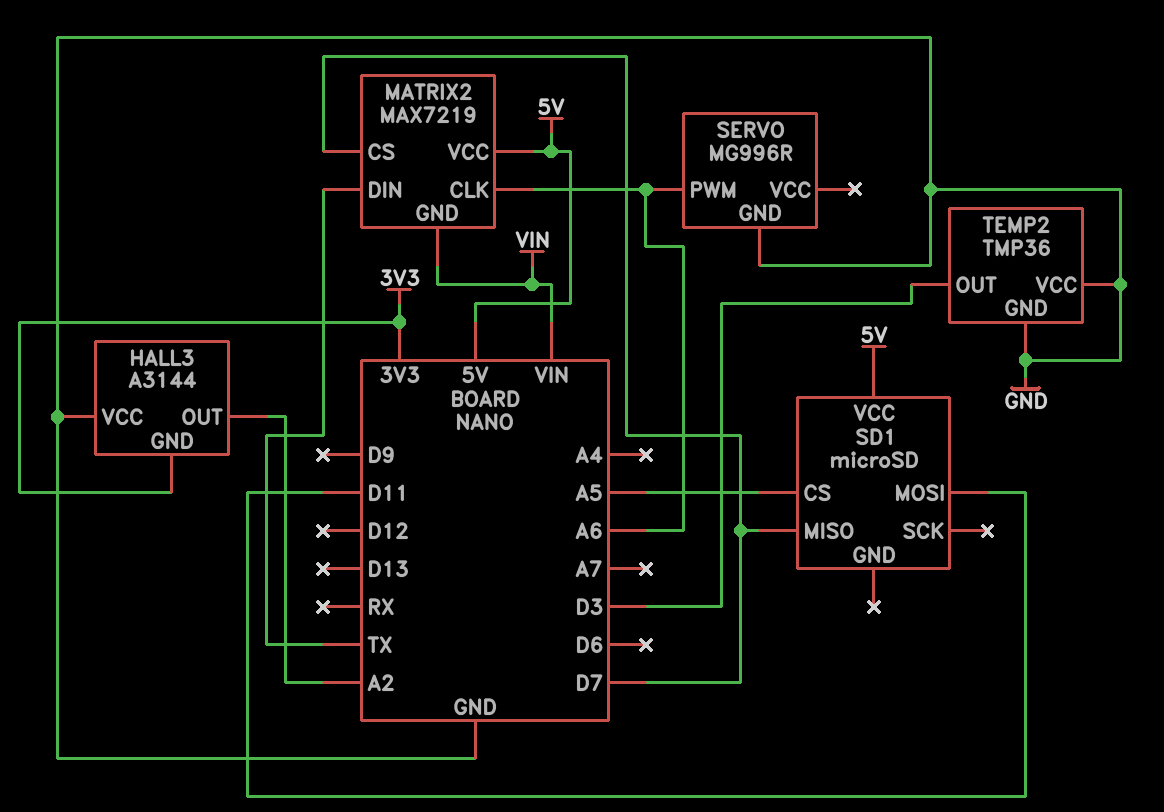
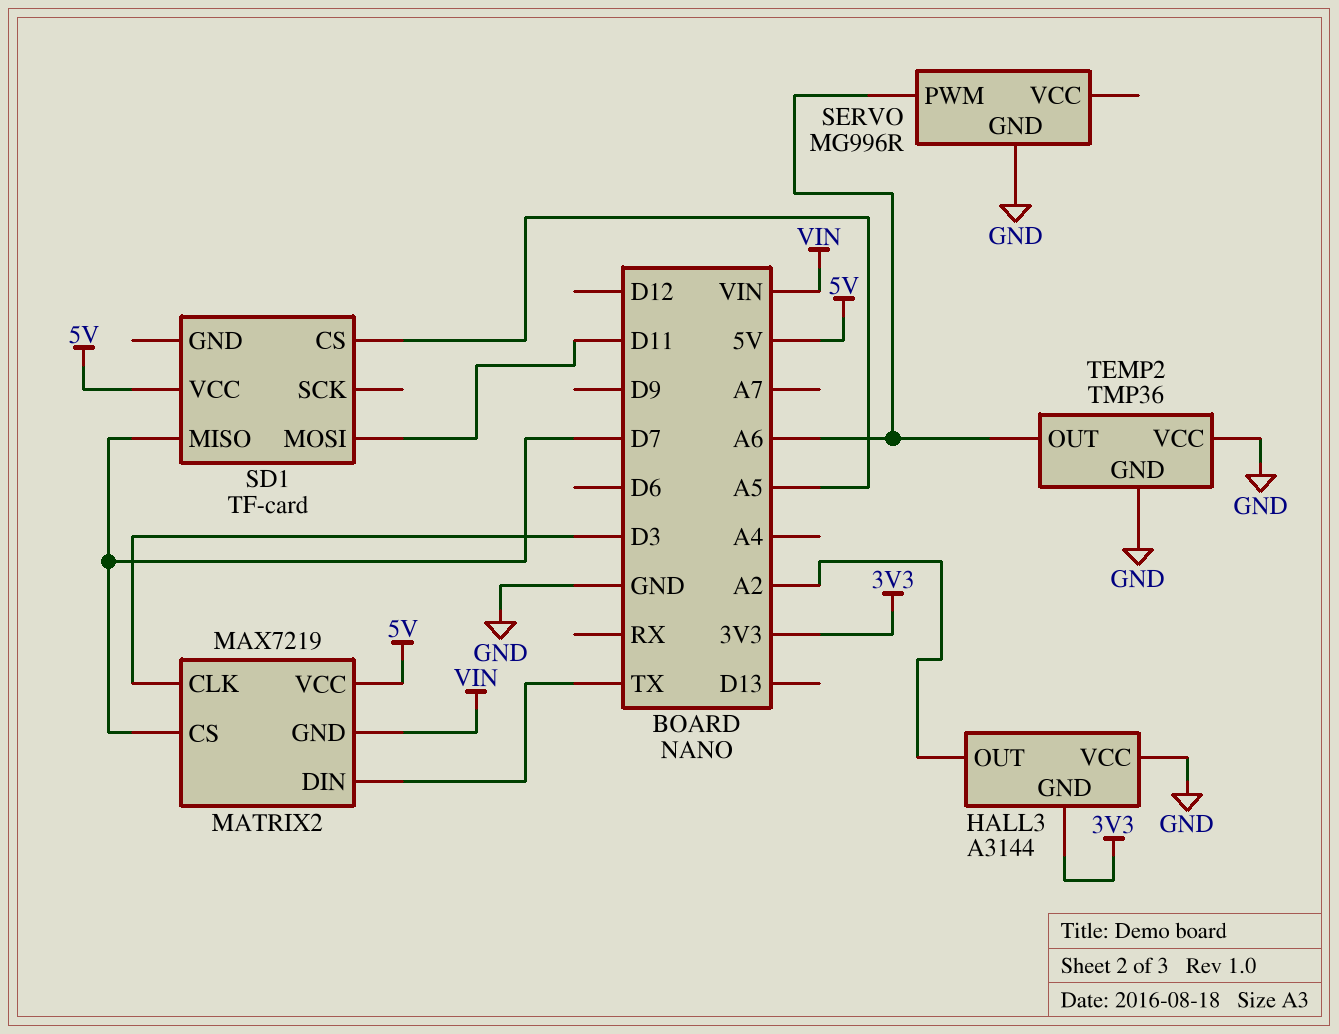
MATRIX2 pin CLK: A6 -> D3
SD1: microSD -> TF-card
TEMP2 pin OUT: D3 -> A6

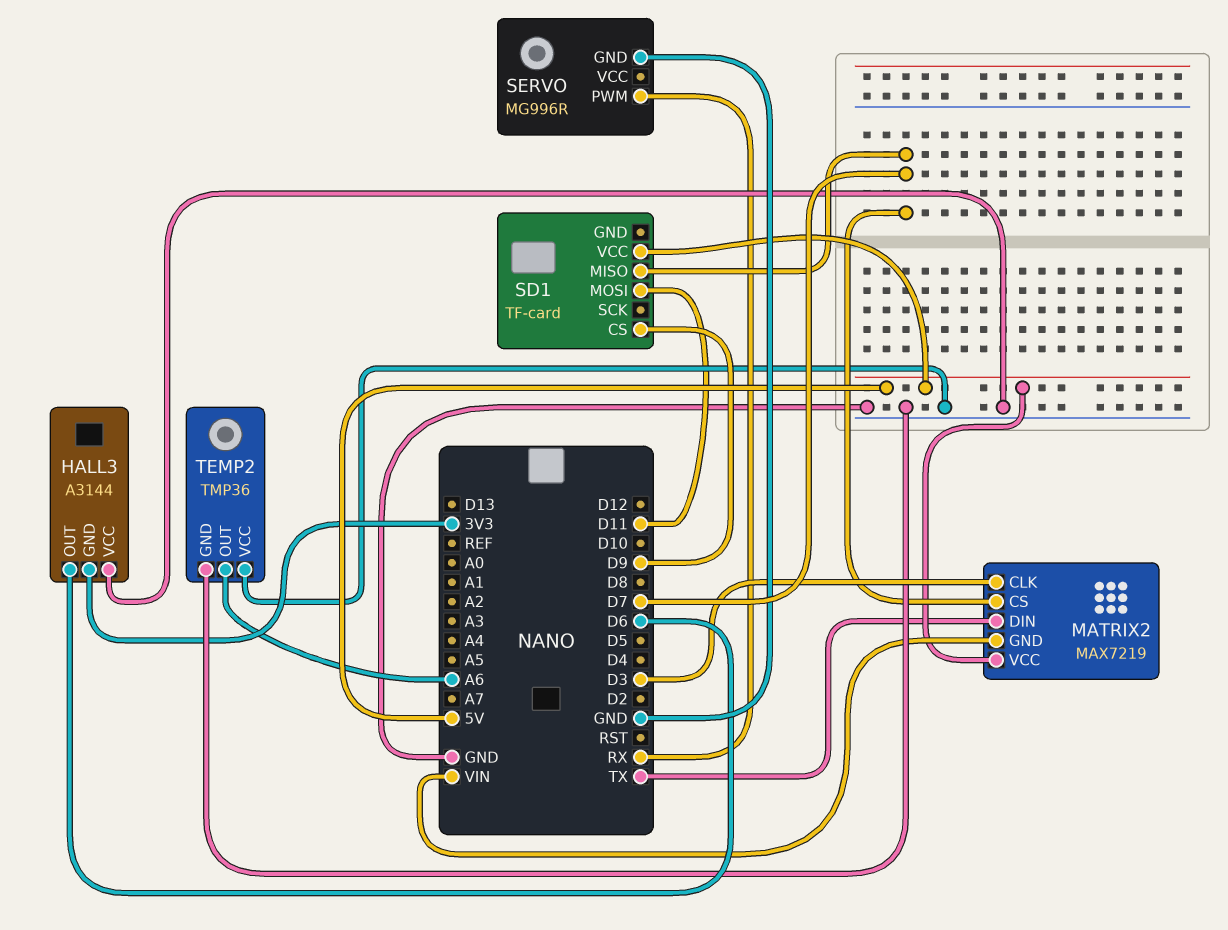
HALL3 pin OUT: A2 -> D6
SD1 pin CS: A5 -> D9
SERVO pin PWM: A6 -> RX

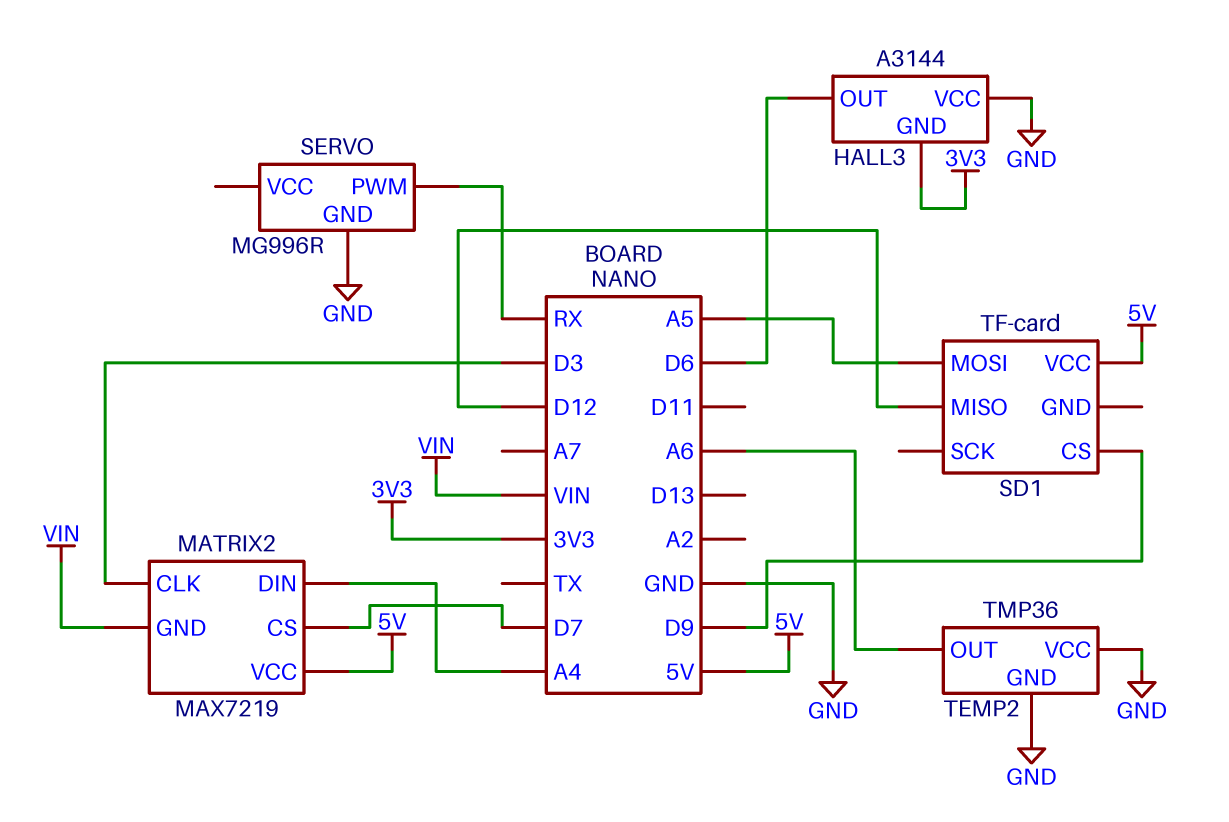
MATRIX2 pin DIN: TX -> A4
SD1 pin MISO: D7 -> D12
SD1 pin MOSI: D11 -> A5

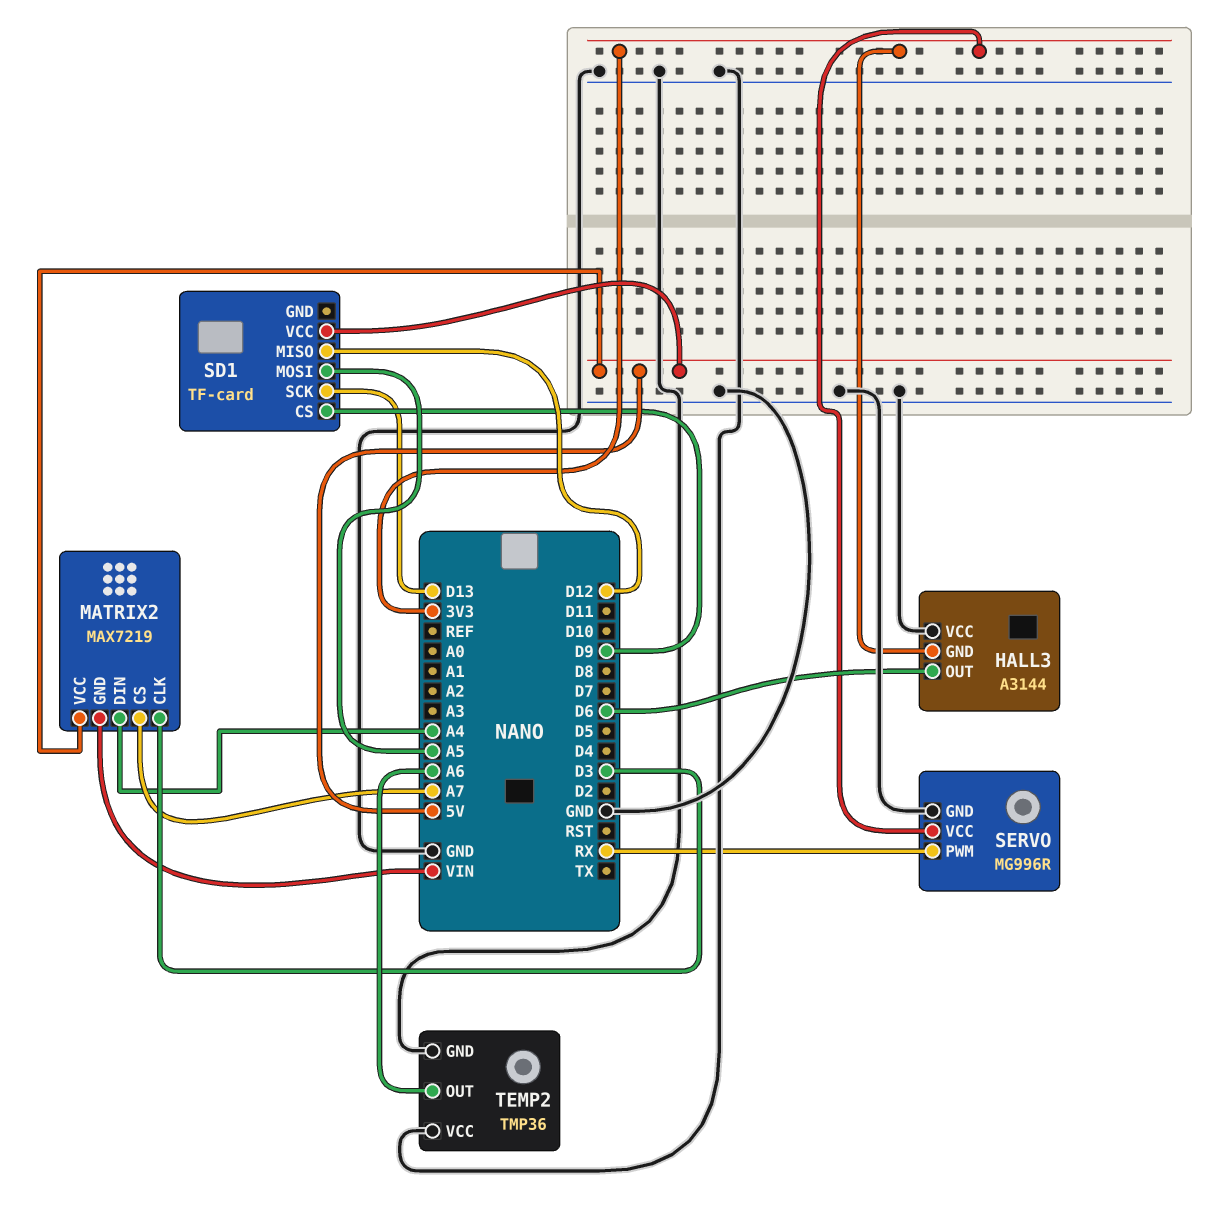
MATRIX2 pin CS: D7 -> A7
SD1 pin SCK: none -> D13
SERVO pin VCC: none -> 3V3

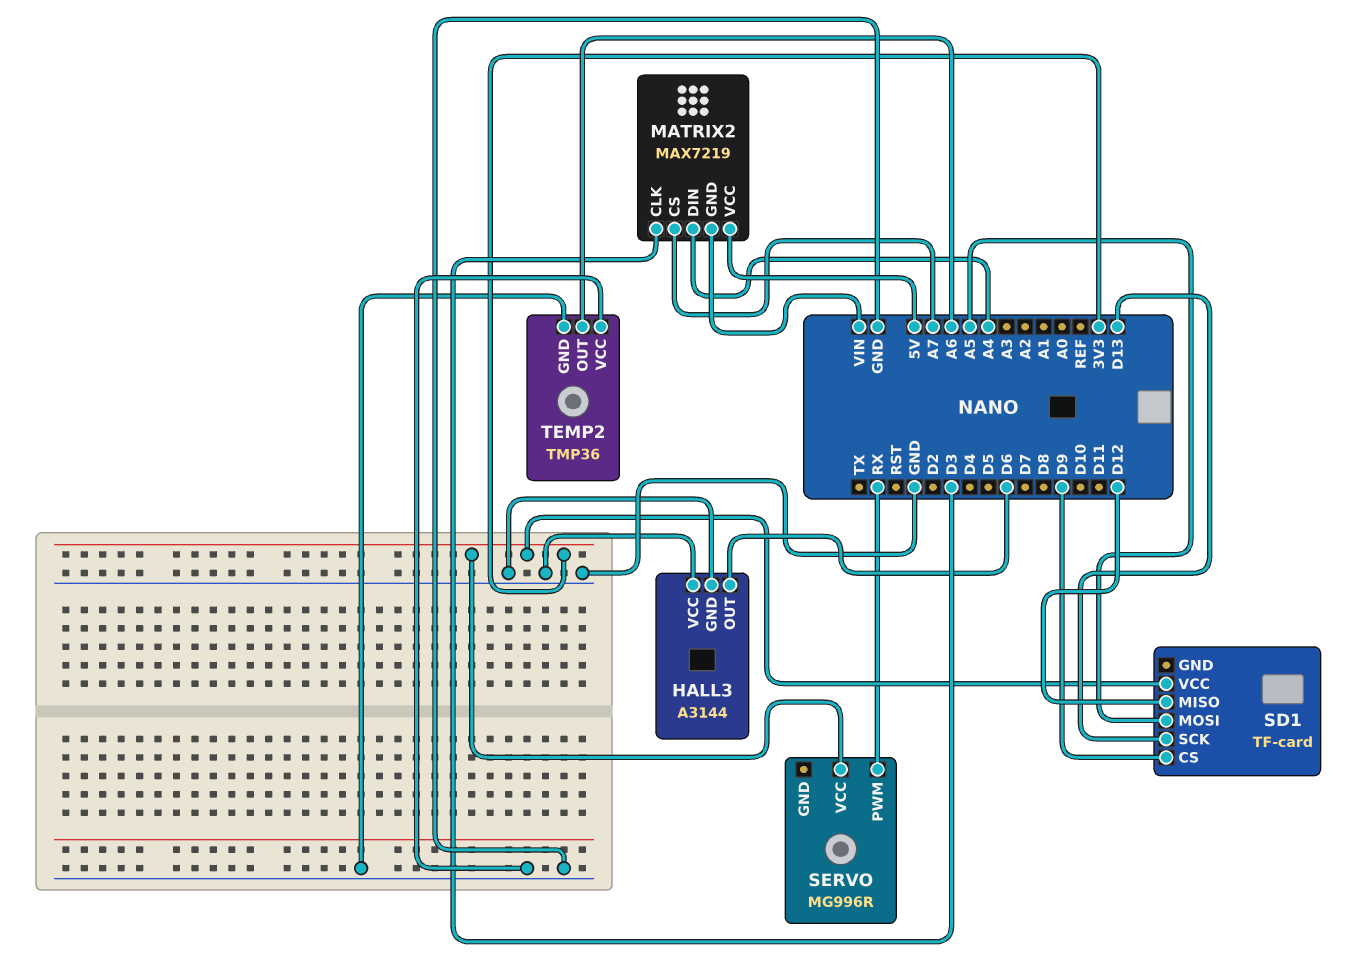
HALL3 pin GND: 3V3 -> GND
SD1 pin VCC: 5V -> 3V3
SERVO pin GND: GND -> none

